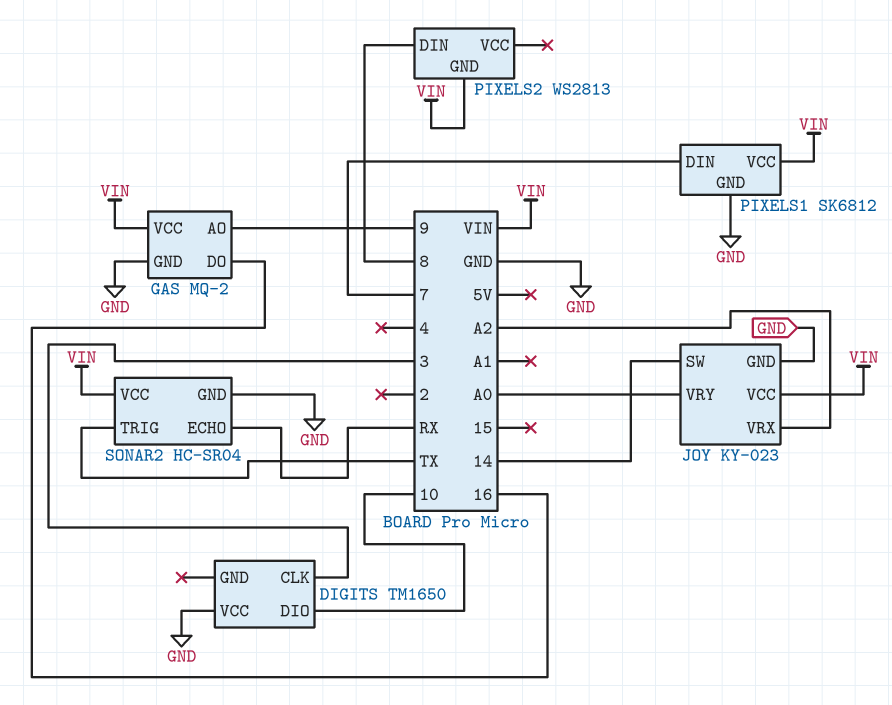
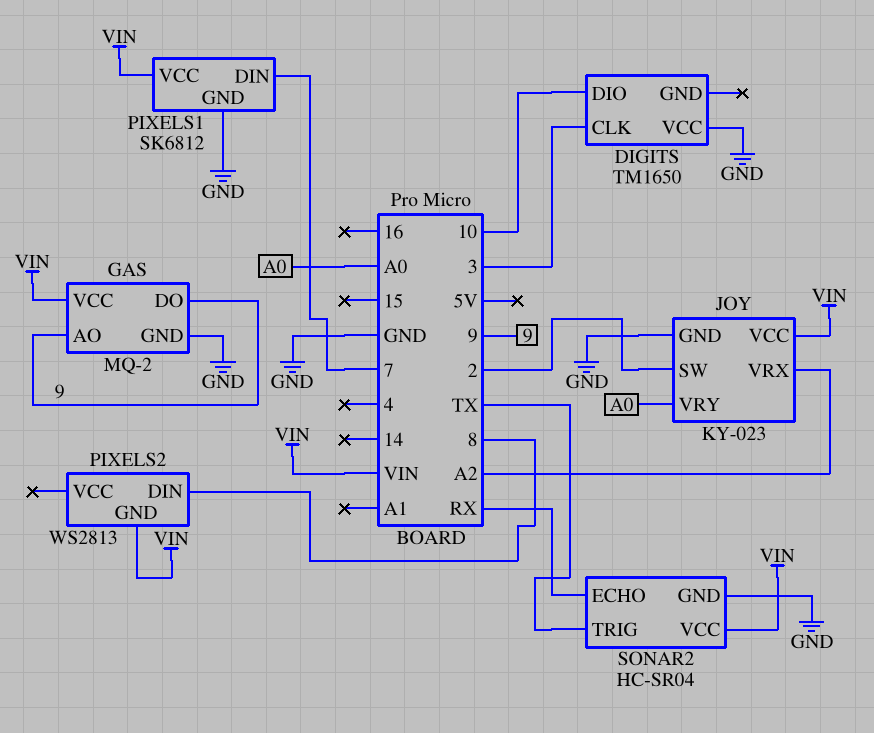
GAS pin DO: 16 -> 9
JOY pin SW: 14 -> 2

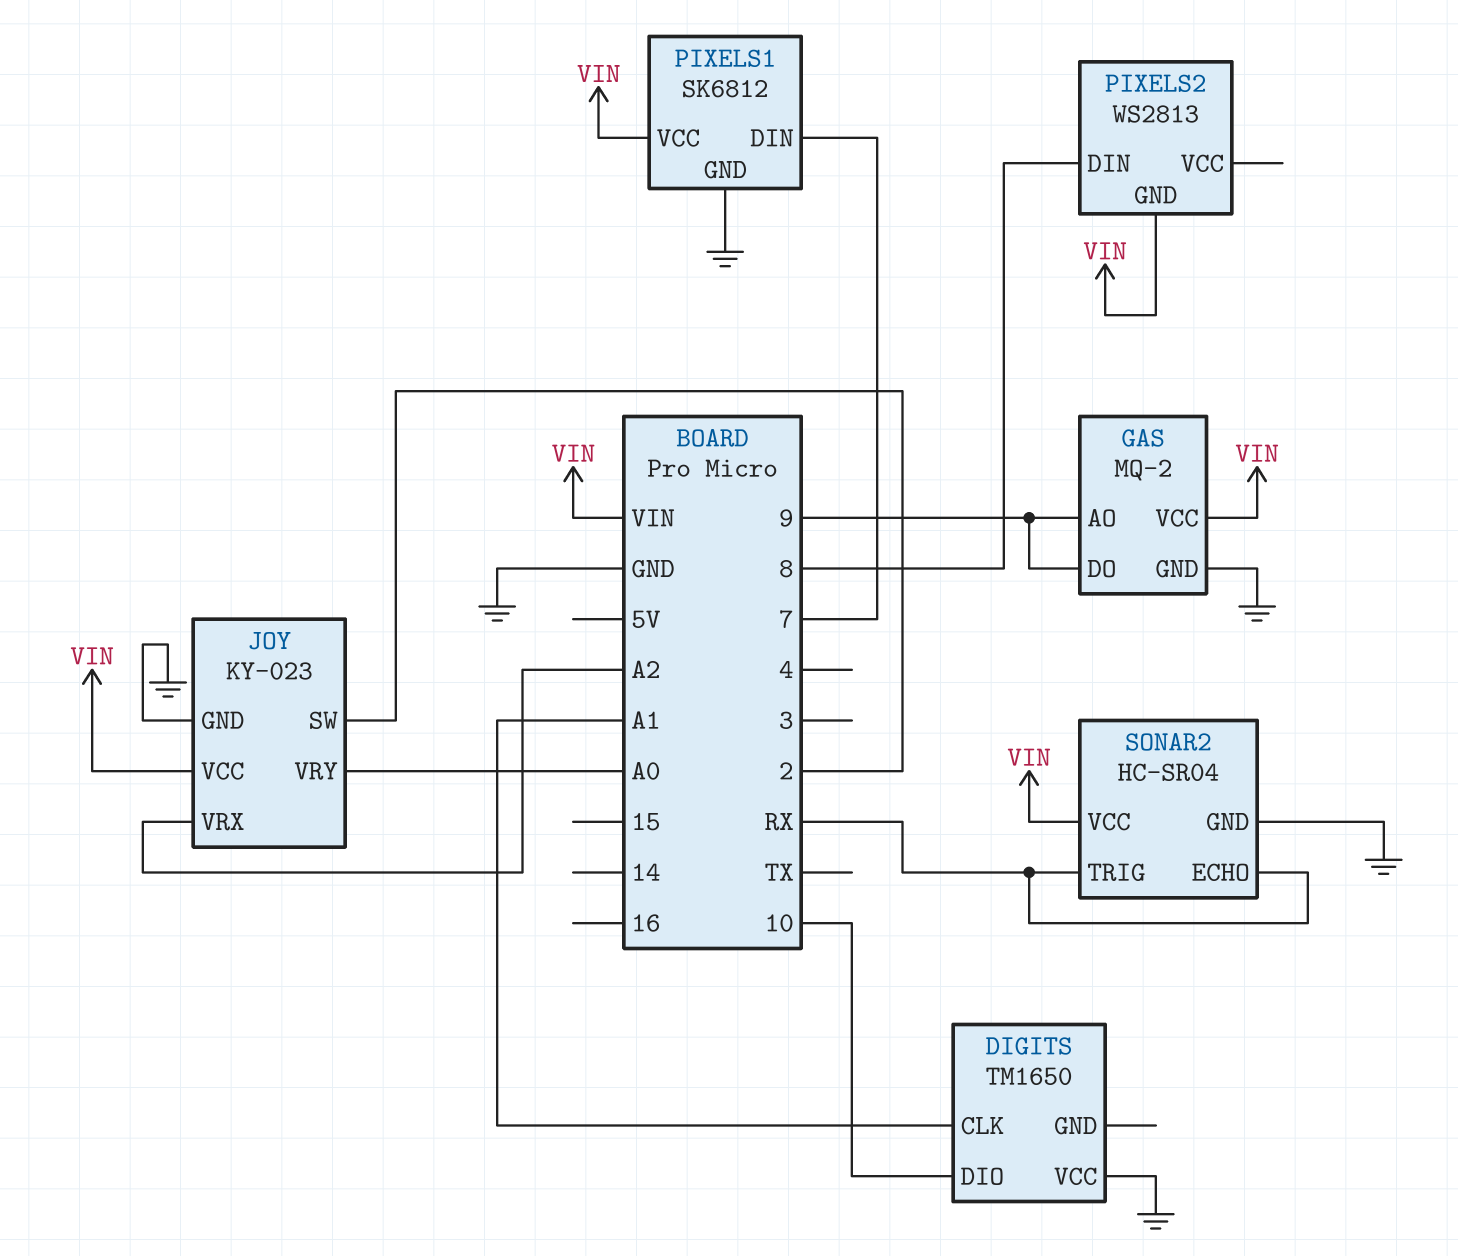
DIGITS pin CLK: 3 -> A1
SONAR2 pin TRIG: TX -> RX

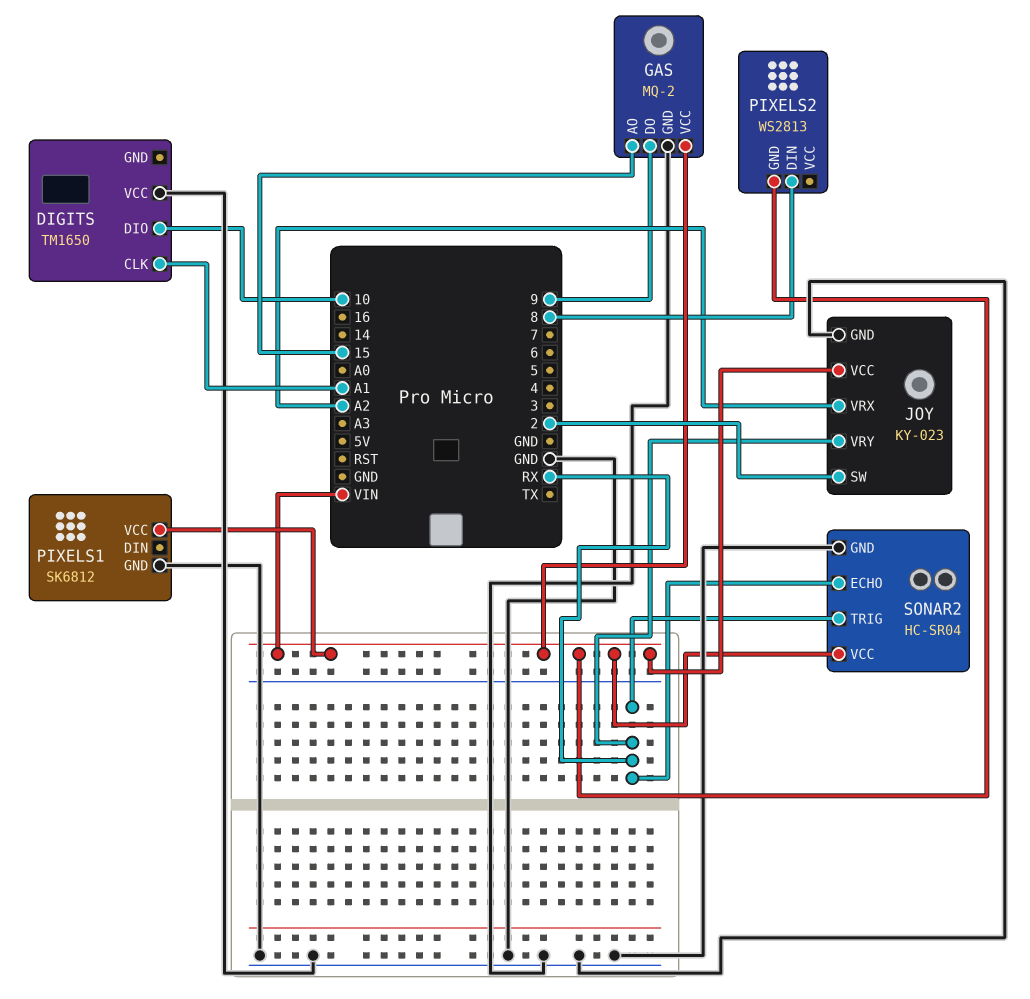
GAS pin AO: 9 -> 15
JOY pin VRY: A0 -> RX
PIXELS1 pin DIN: 7 -> none

